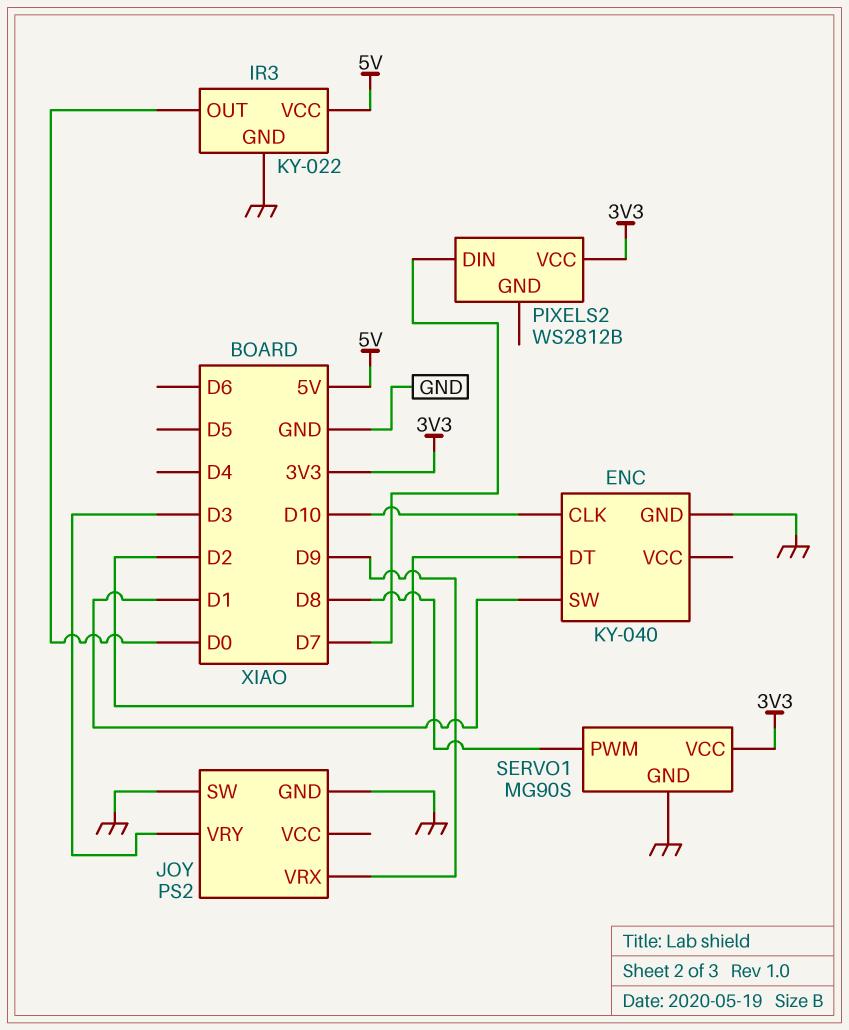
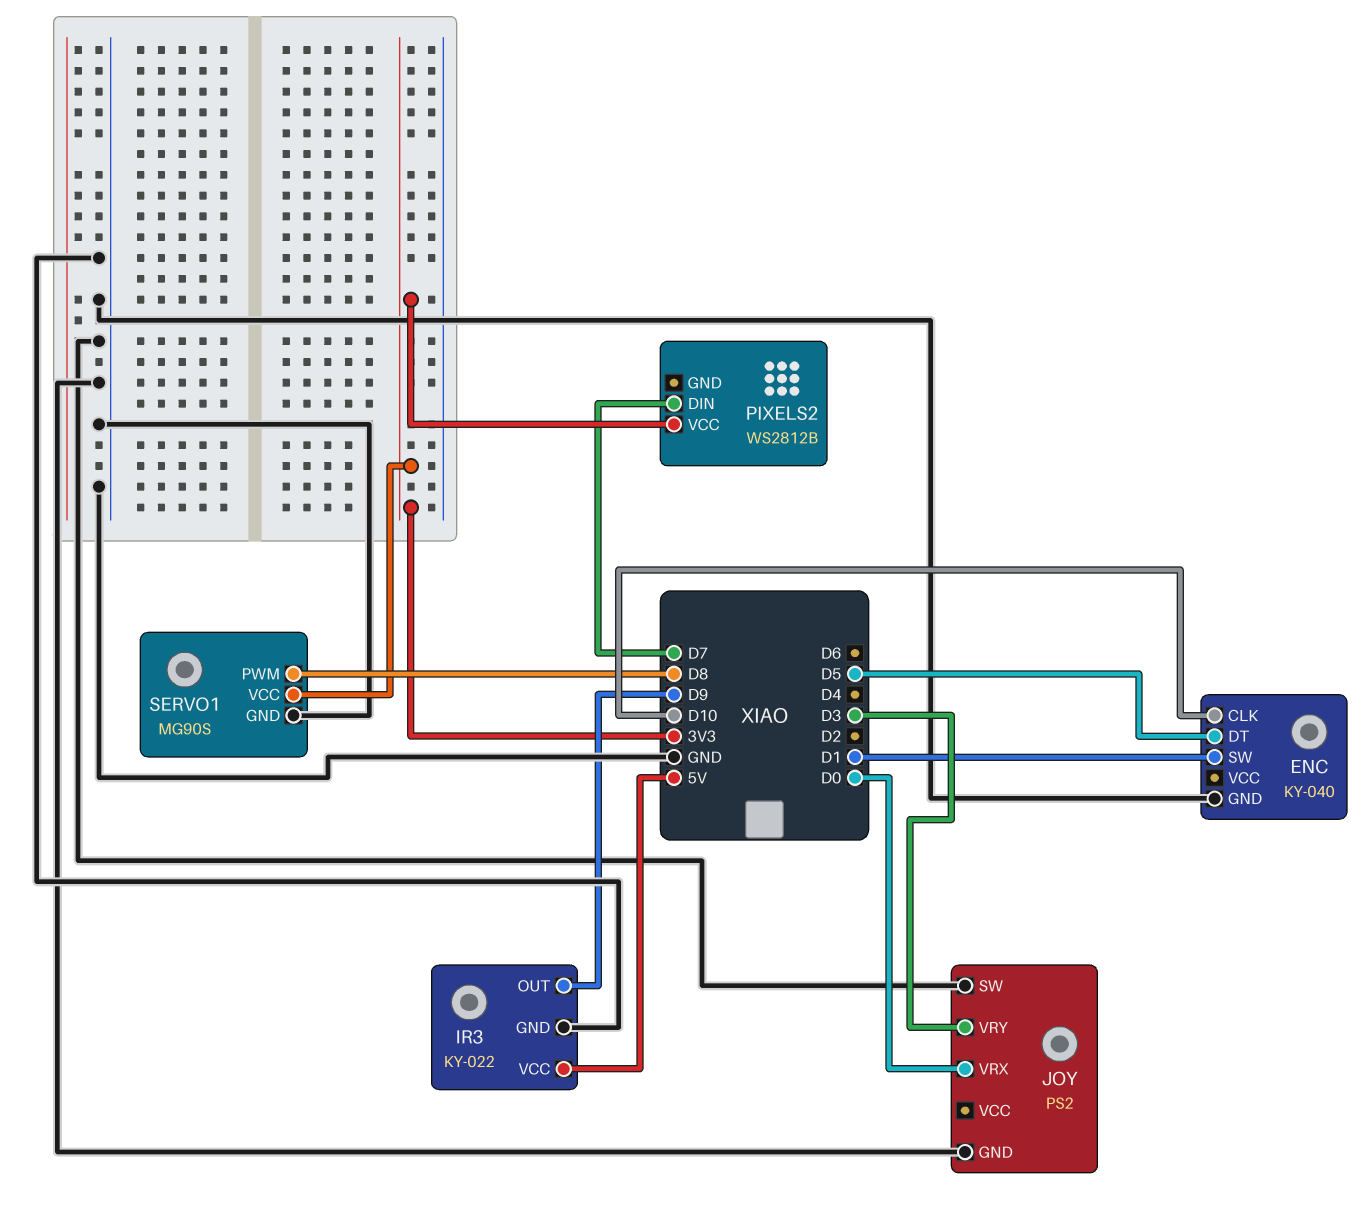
ENC pin DT: D2 -> D5
IR3 pin OUT: D0 -> D9
JOY pin VRX: D9 -> D0

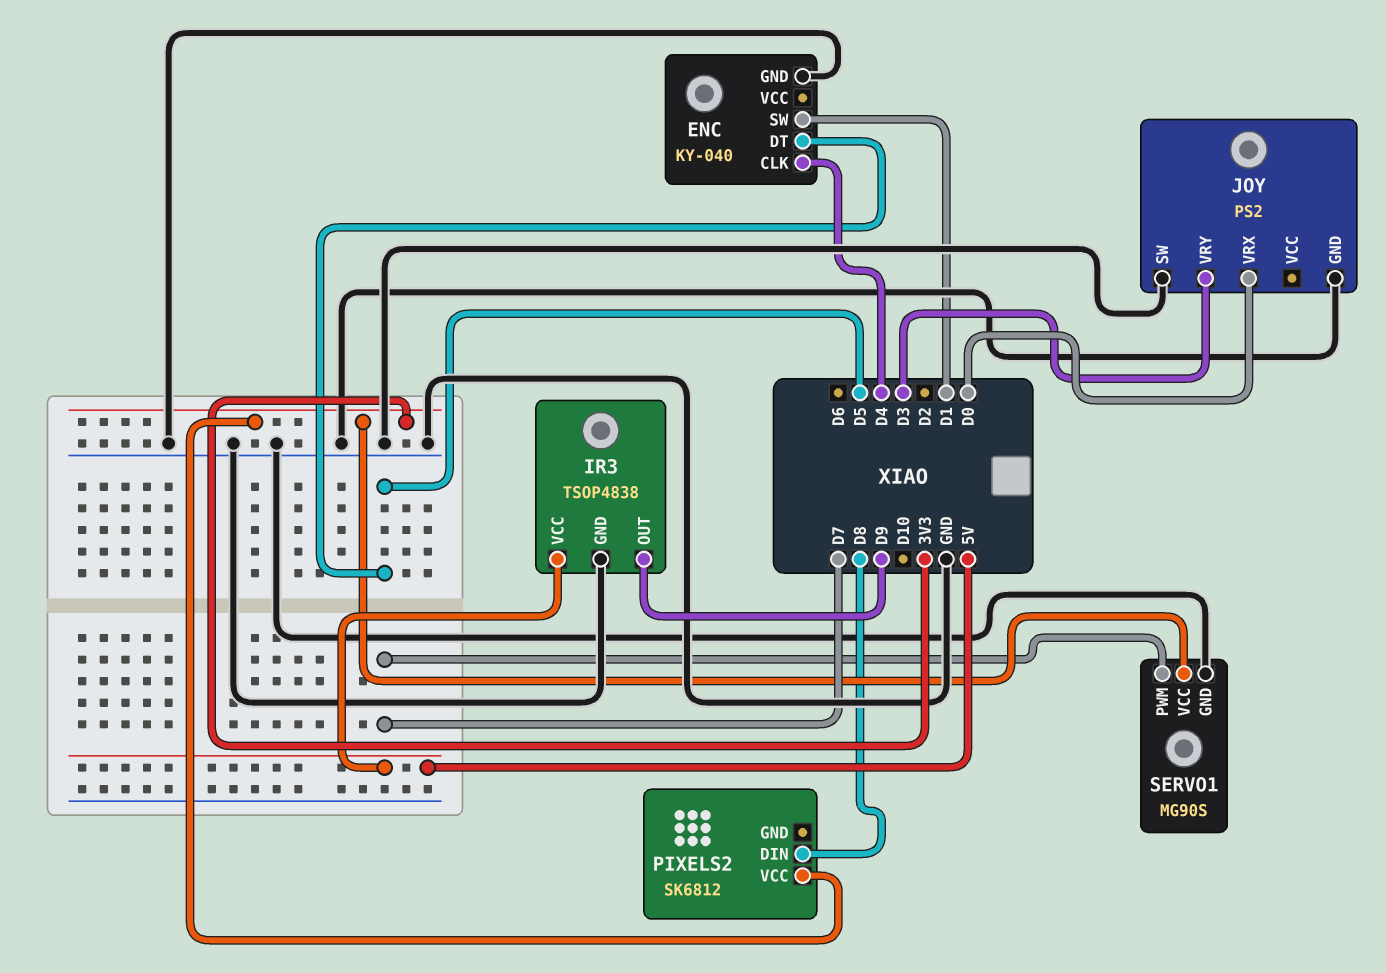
ENC pin CLK: D10 -> D4
IR3: KY-022 -> TSOP4838
PIXELS2: WS2812B -> SK6812
PIXELS2 pin DIN: D7 -> D8
SERVO1 pin PWM: D8 -> D7

